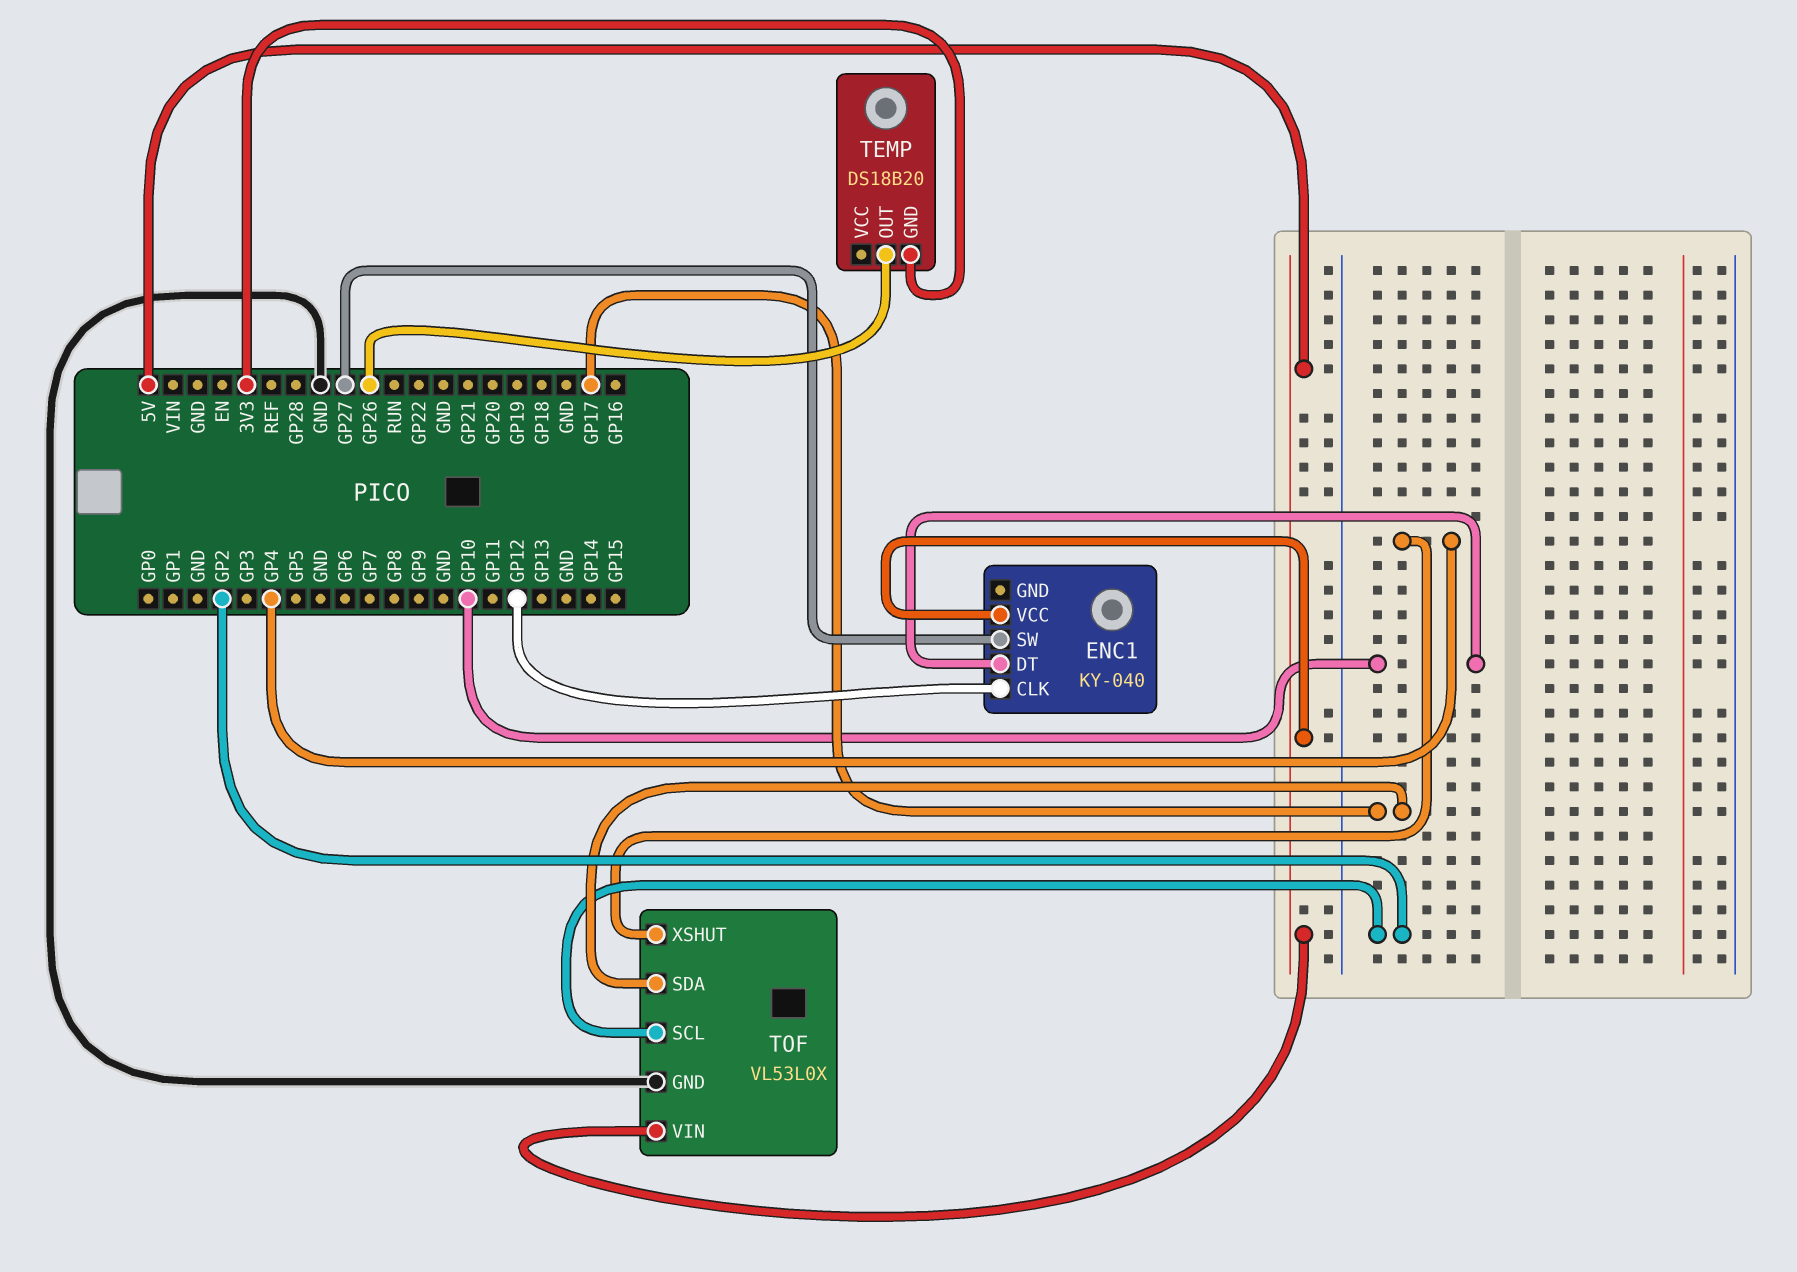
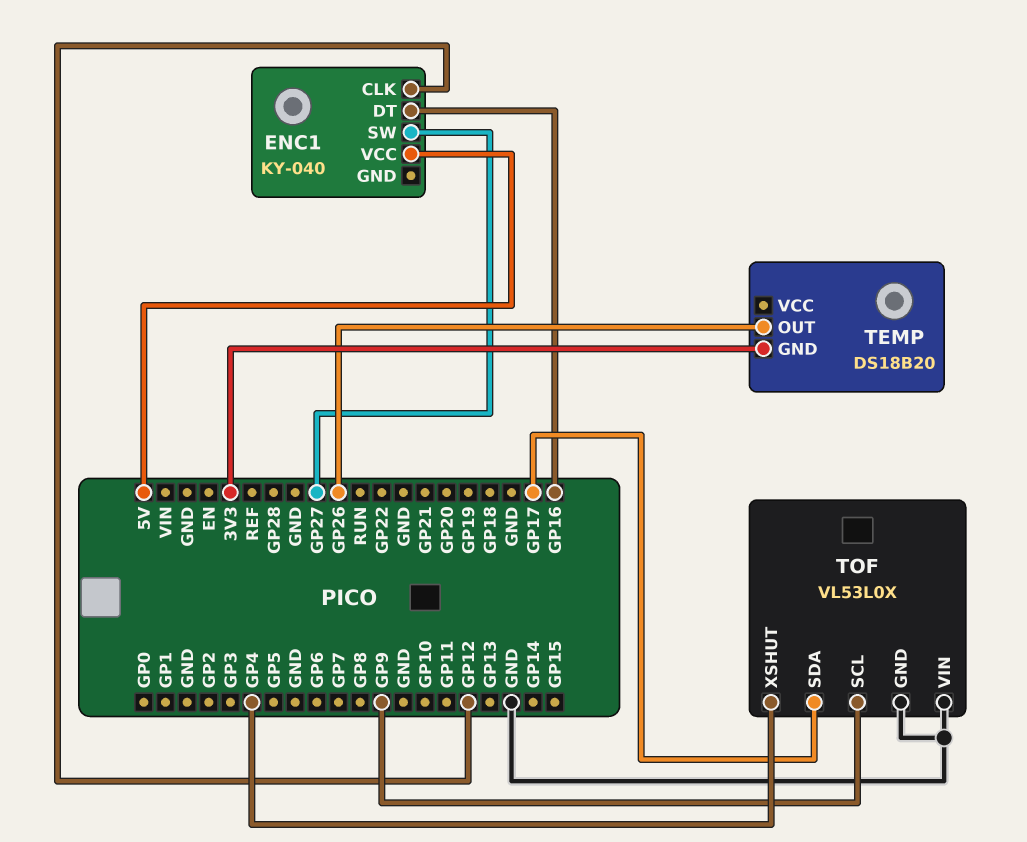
ENC1 pin DT: GP10 -> GP16
TOF pin SCL: GP2 -> GP9
TOF pin VIN: 5V -> GND

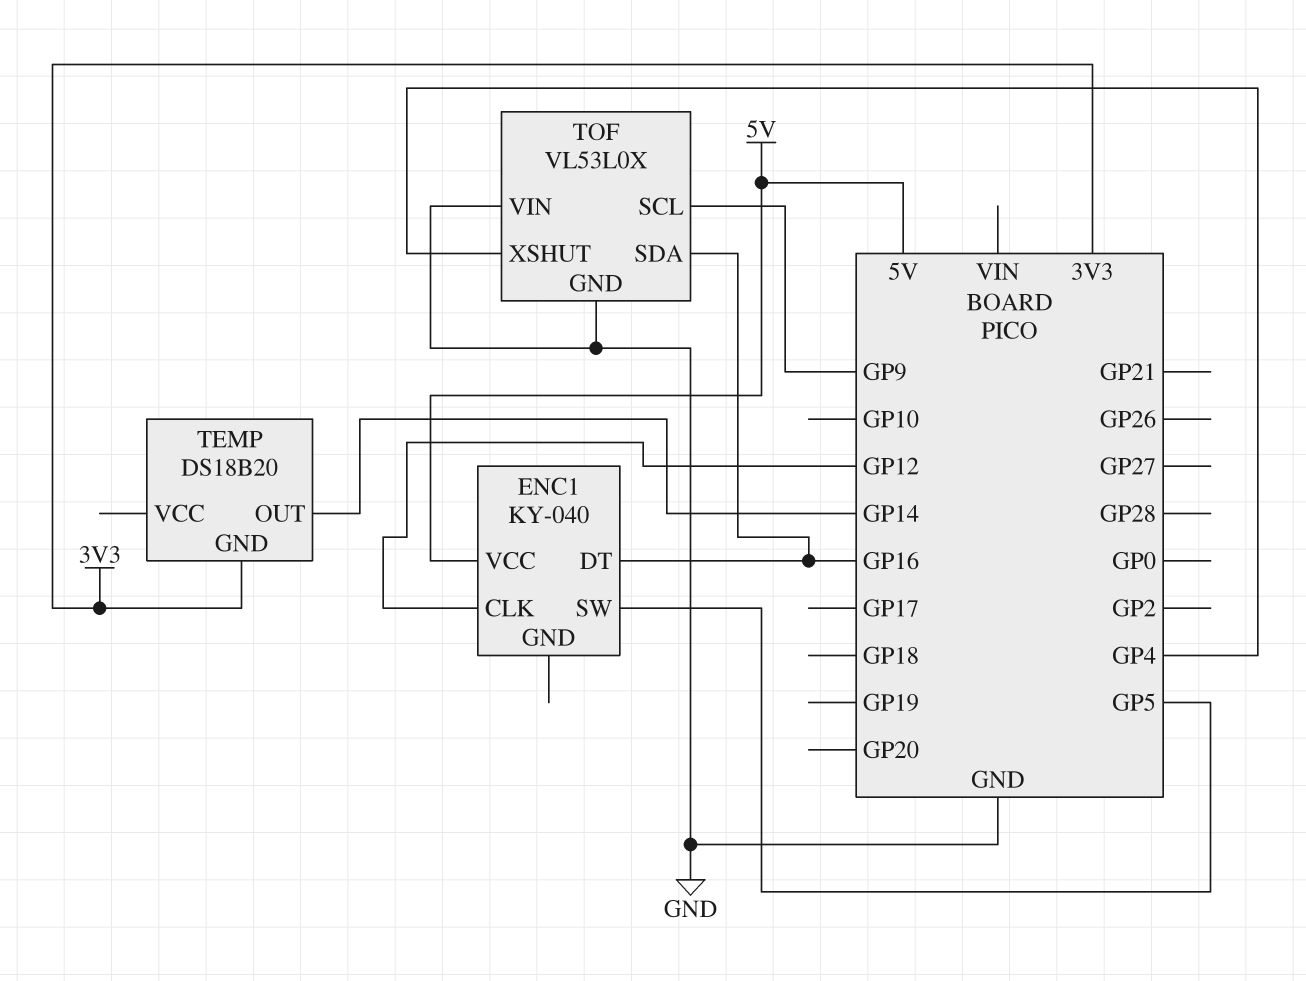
ENC1 pin SW: GP27 -> GP5
TEMP pin OUT: GP26 -> GP14
TOF pin SDA: GP17 -> GP16

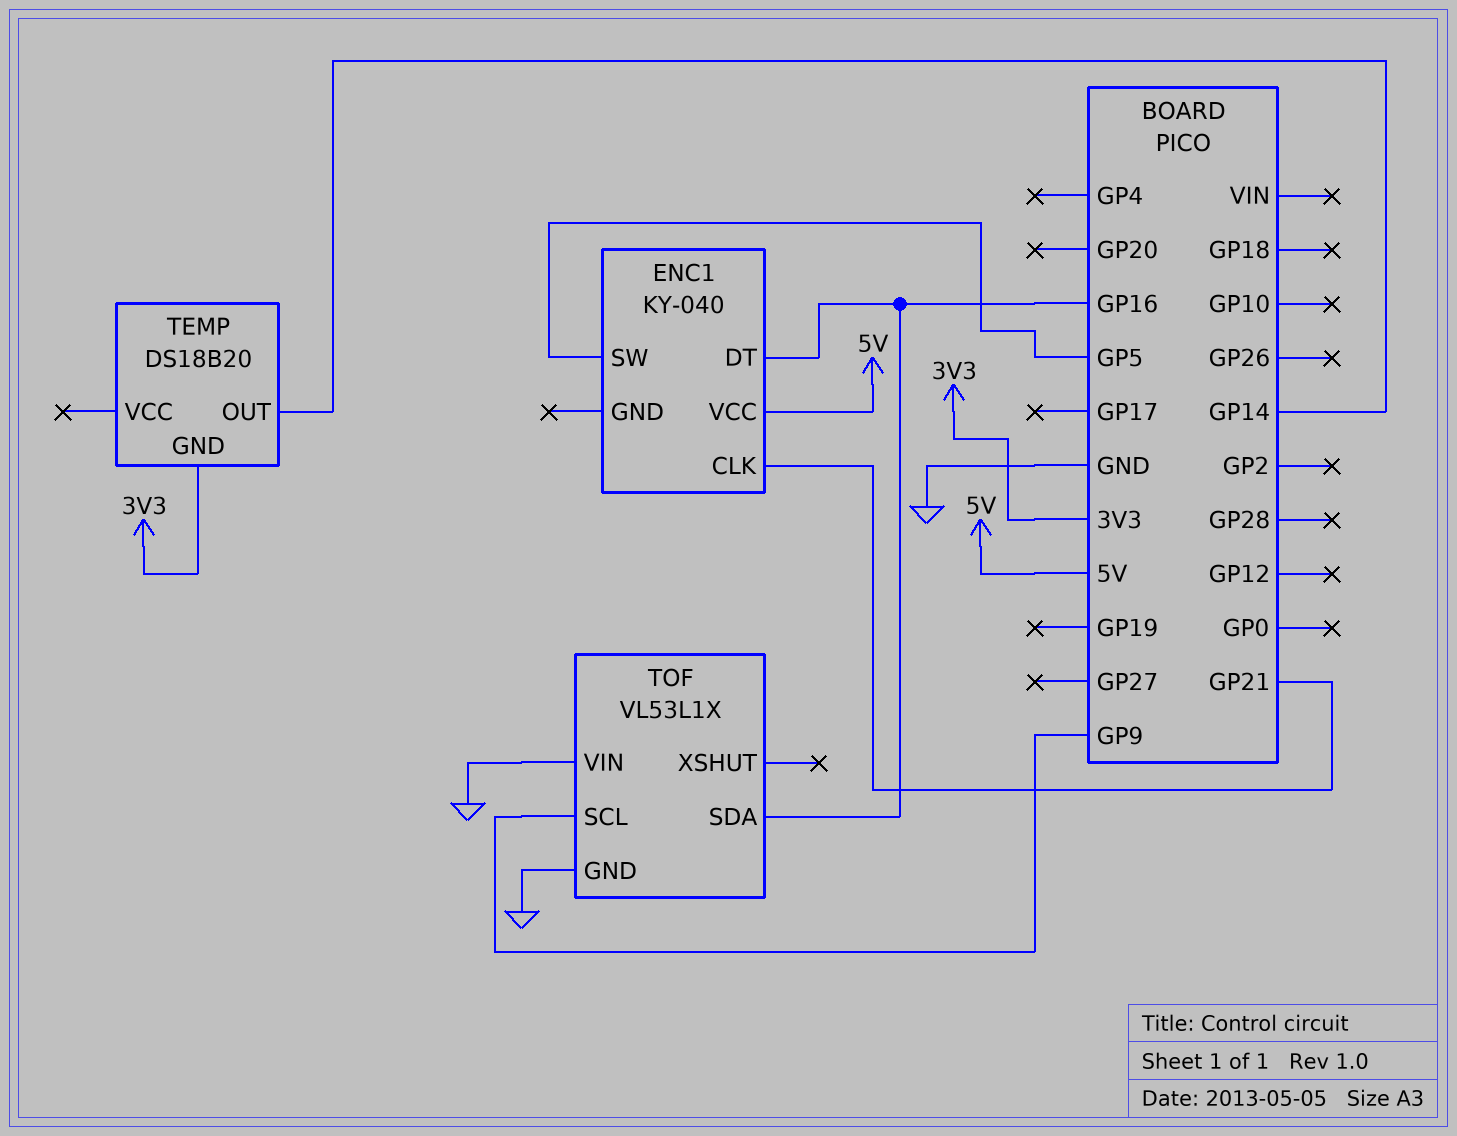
ENC1 pin CLK: GP12 -> GP21
TOF: VL53L0X -> VL53L1X
TOF pin XSHUT: GP4 -> none

